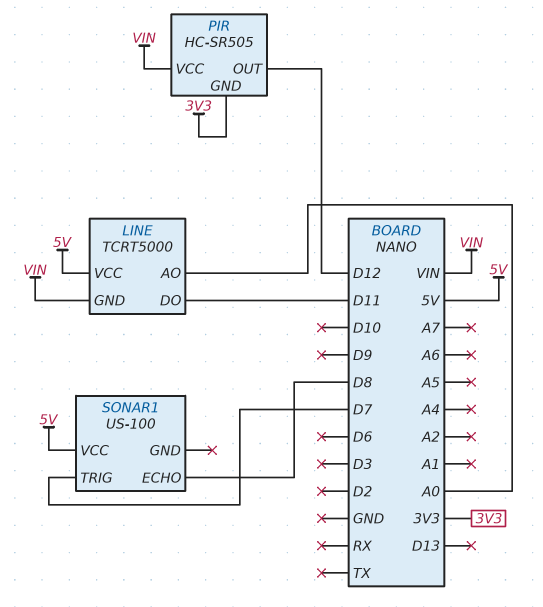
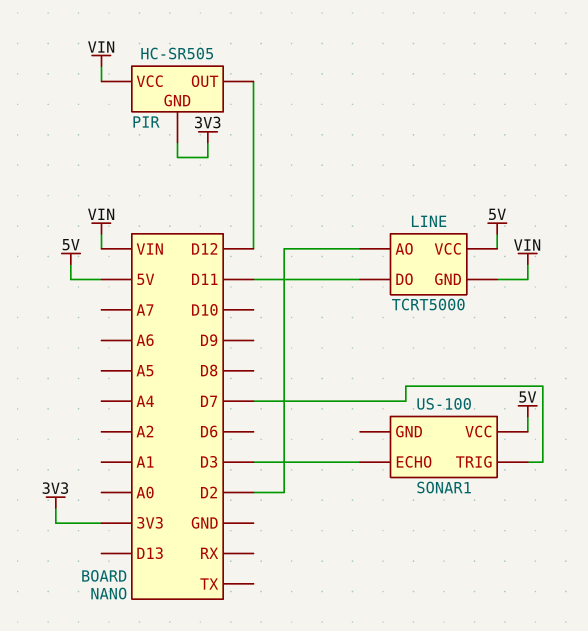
LINE pin AO: A0 -> D2
SONAR1 pin ECHO: D8 -> D3

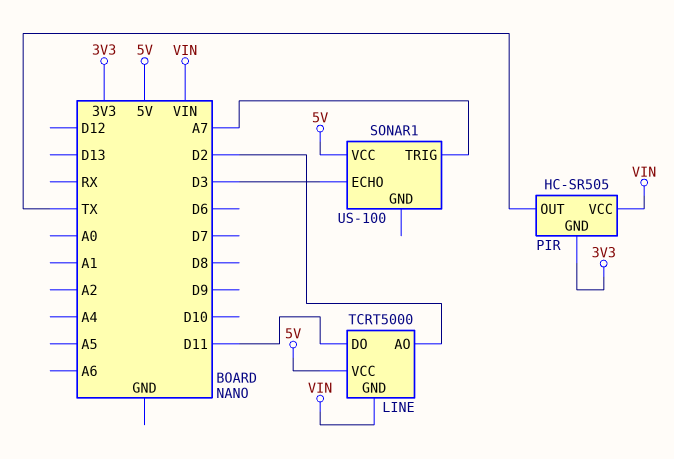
PIR pin OUT: D12 -> TX
SONAR1 pin TRIG: D7 -> A7

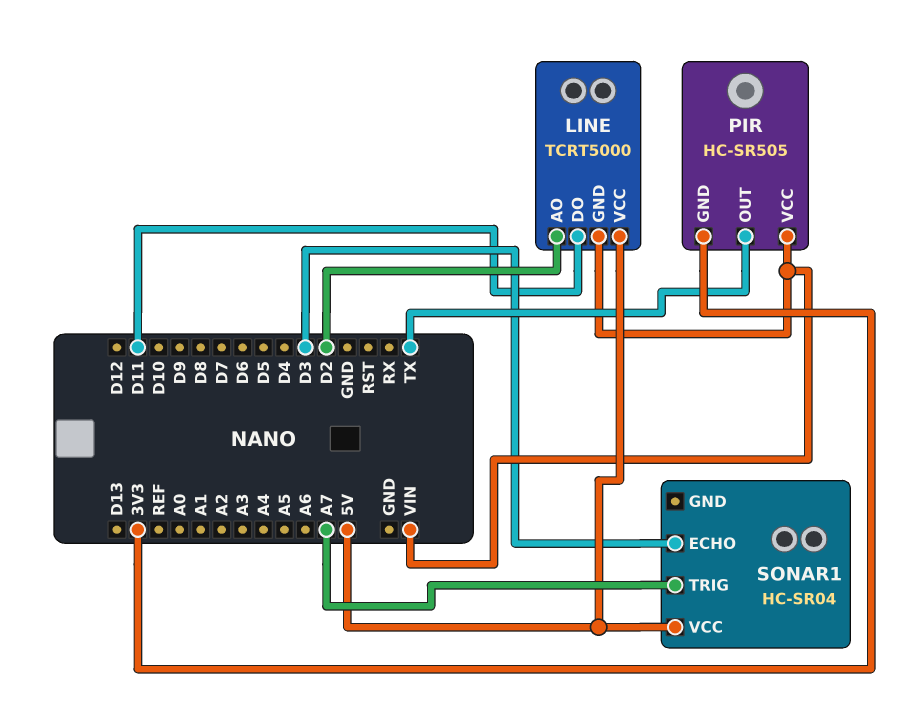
SONAR1: US-100 -> HC-SR04

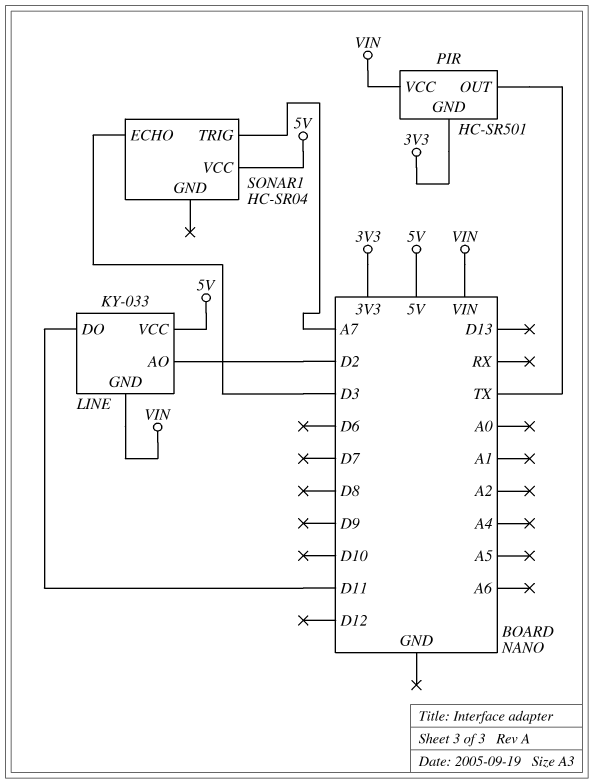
LINE: TCRT5000 -> KY-033
PIR: HC-SR505 -> HC-SR501

